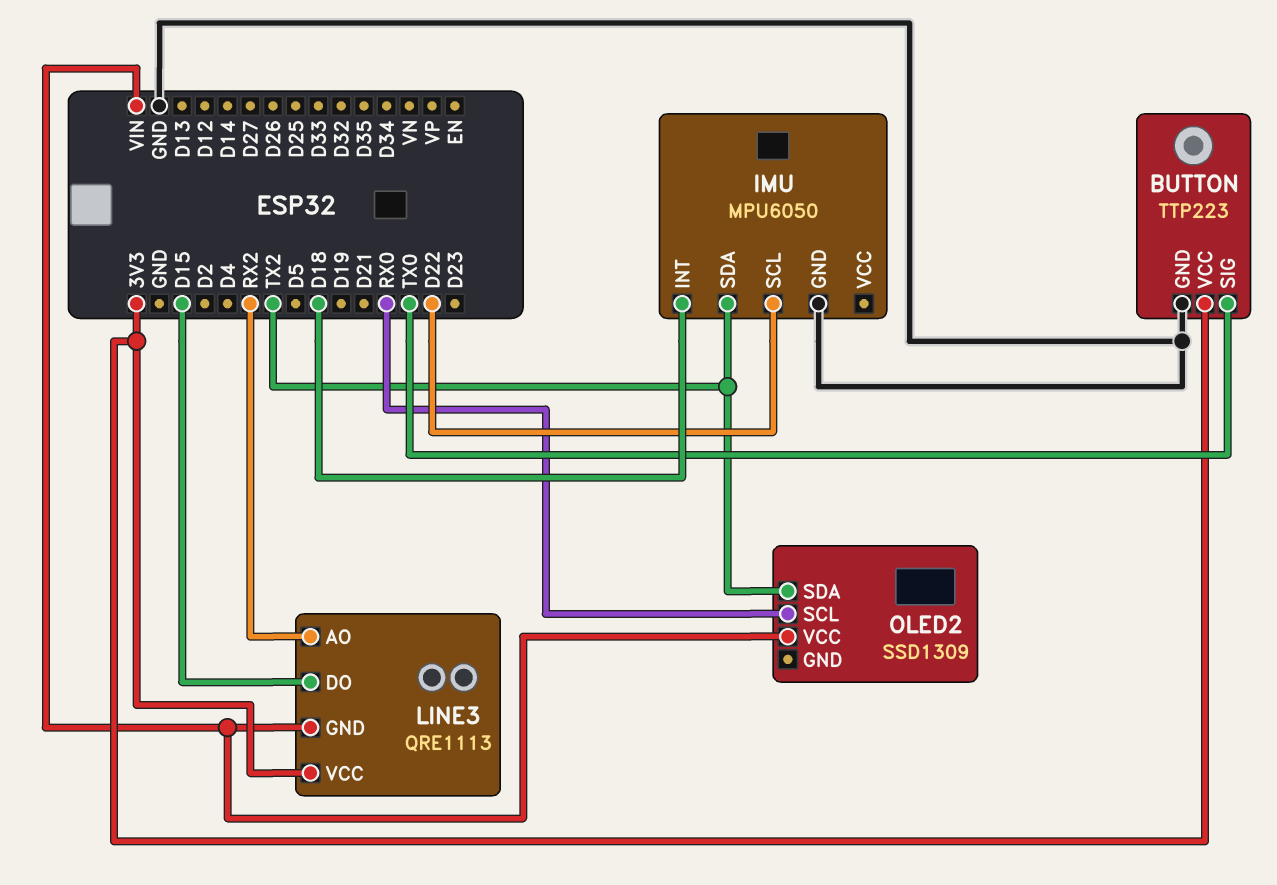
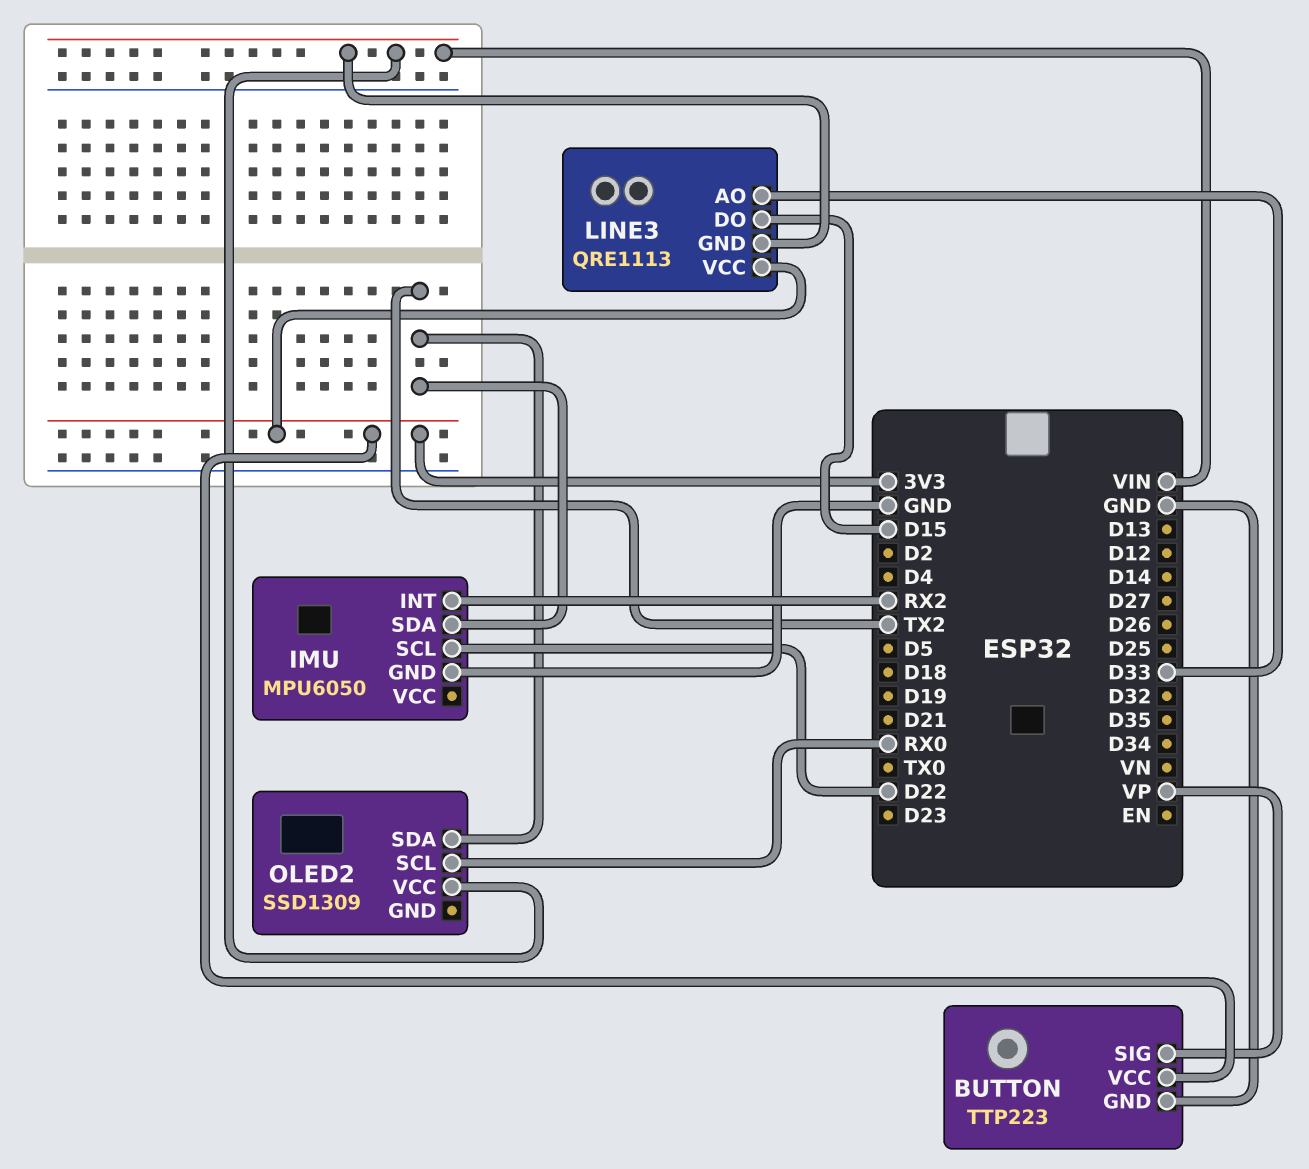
BUTTON pin SIG: TX0 -> VP
IMU pin INT: D18 -> RX2
LINE3 pin AO: RX2 -> D33

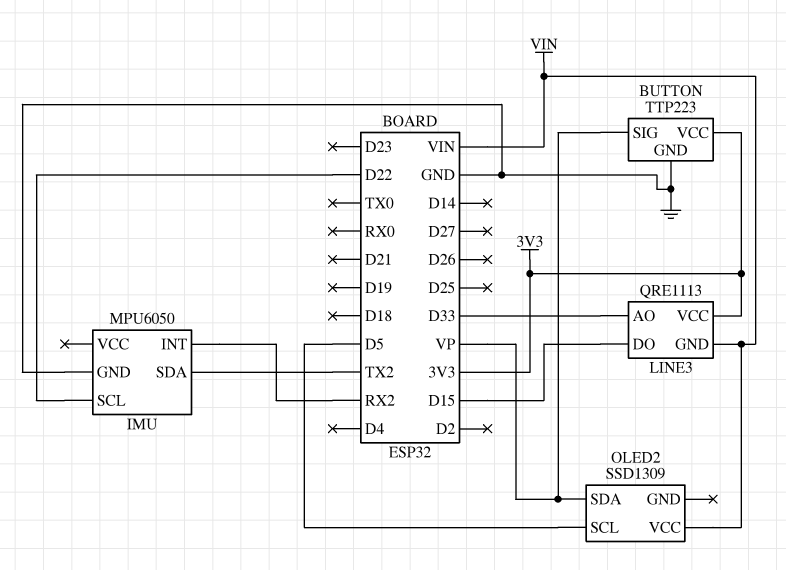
OLED2 pin SCL: RX0 -> D5
OLED2 pin SDA: TX2 -> VP

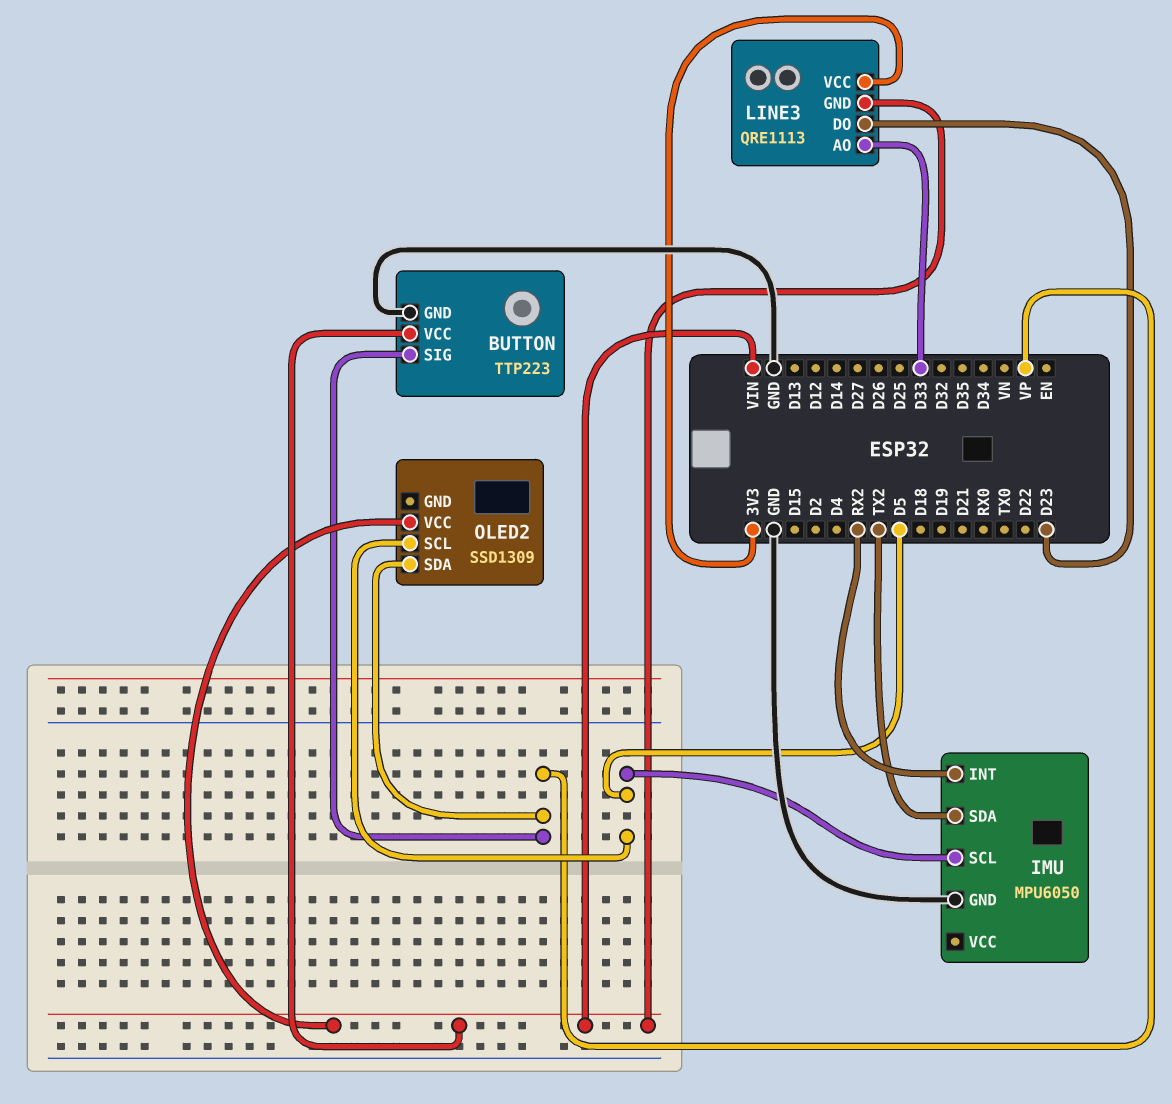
BUTTON pin VCC: 3V3 -> VIN
IMU pin SCL: D22 -> D5
LINE3 pin DO: D15 -> D23

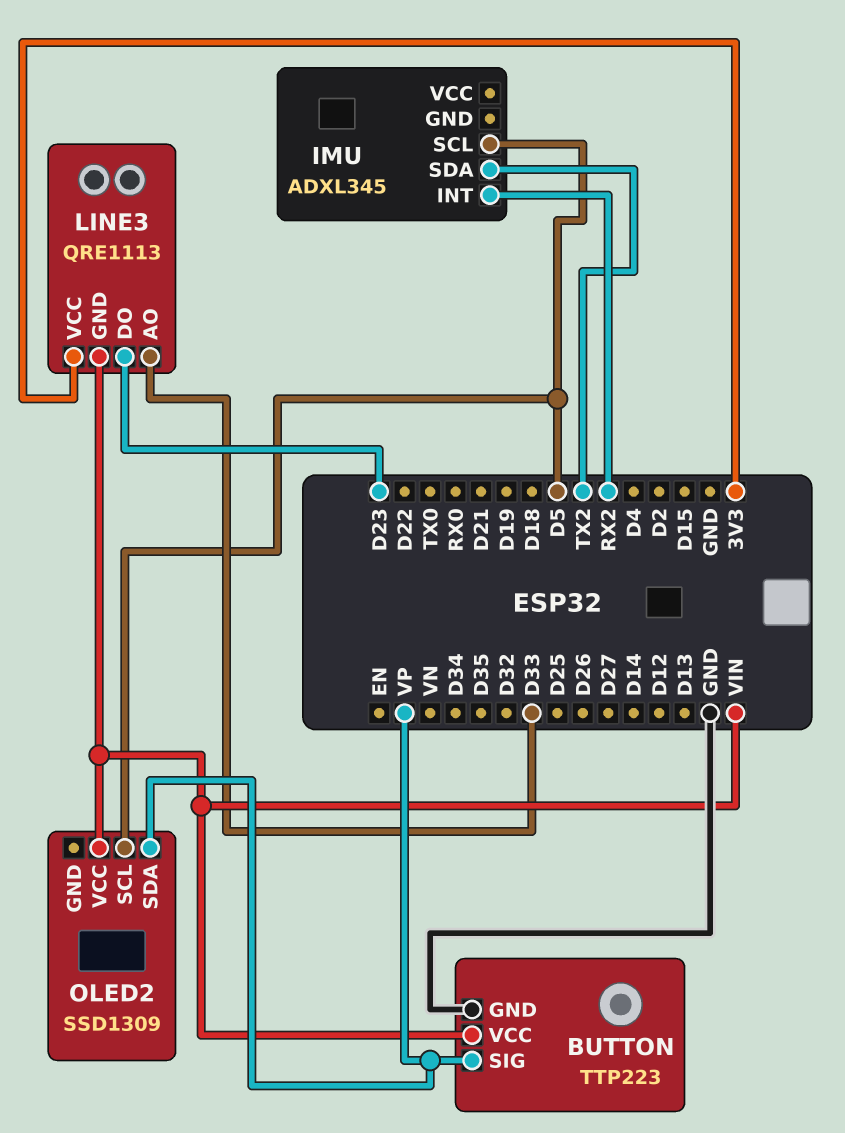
IMU: MPU6050 -> ADXL345
IMU pin GND: GND -> none

